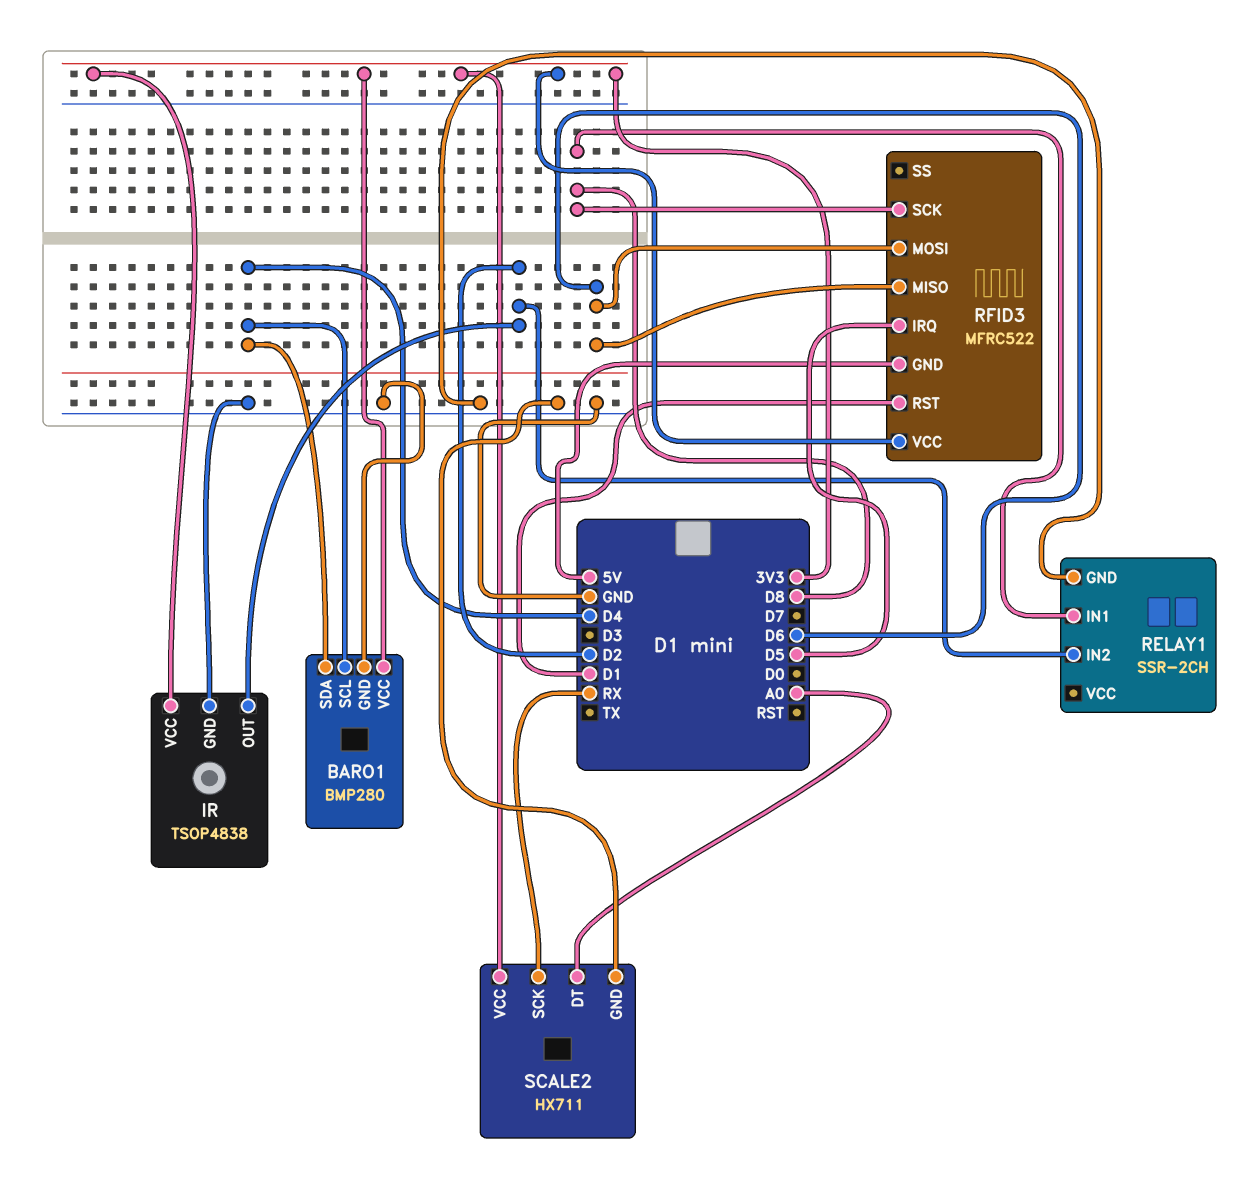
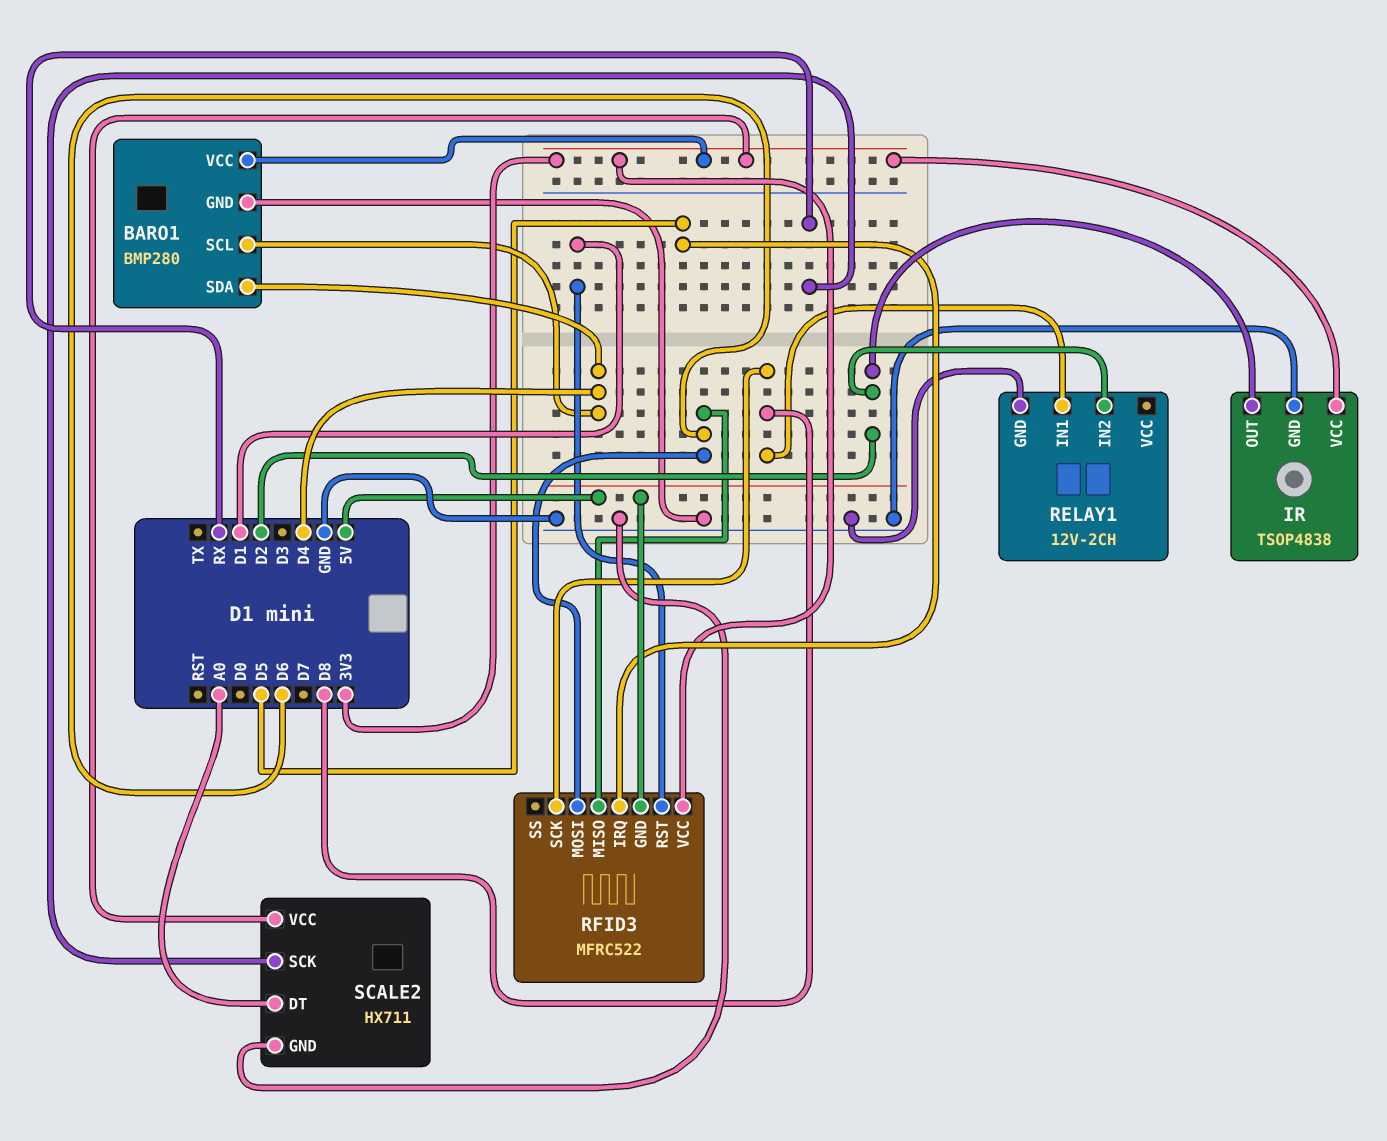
RELAY1: SSR-2CH -> 12V-2CH

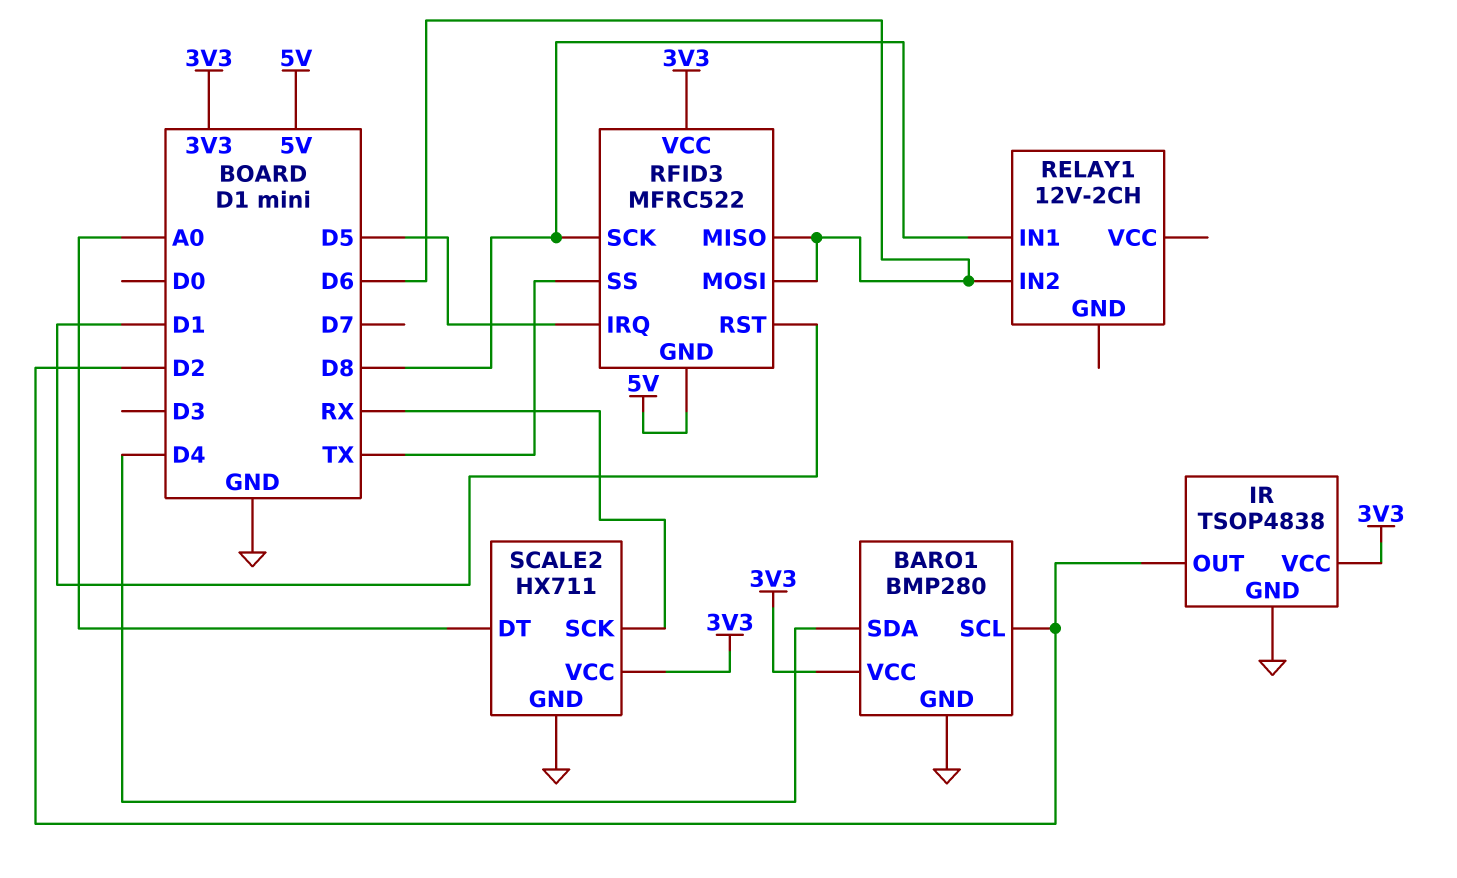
BARO1 pin SCL: D4 -> D2
RELAY1 pin GND: GND -> none
RELAY1 pin IN2: D2 -> D6
RFID3 pin SS: none -> TX

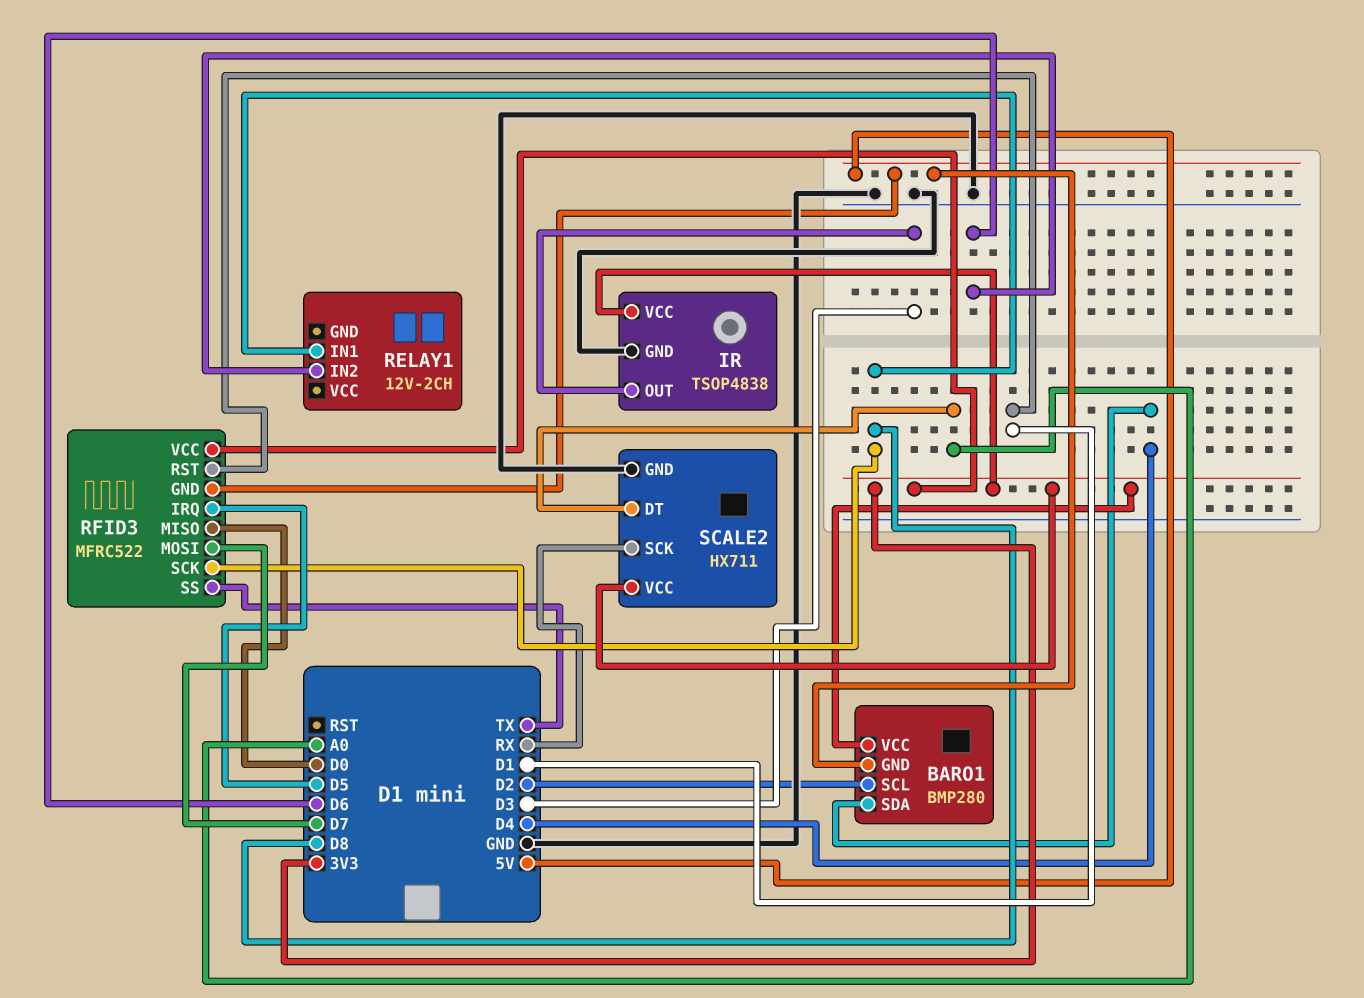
BARO1 pin GND: GND -> 5V
IR pin OUT: D2 -> D3
RFID3 pin MISO: D6 -> D0
RFID3 pin MOSI: D6 -> D7

